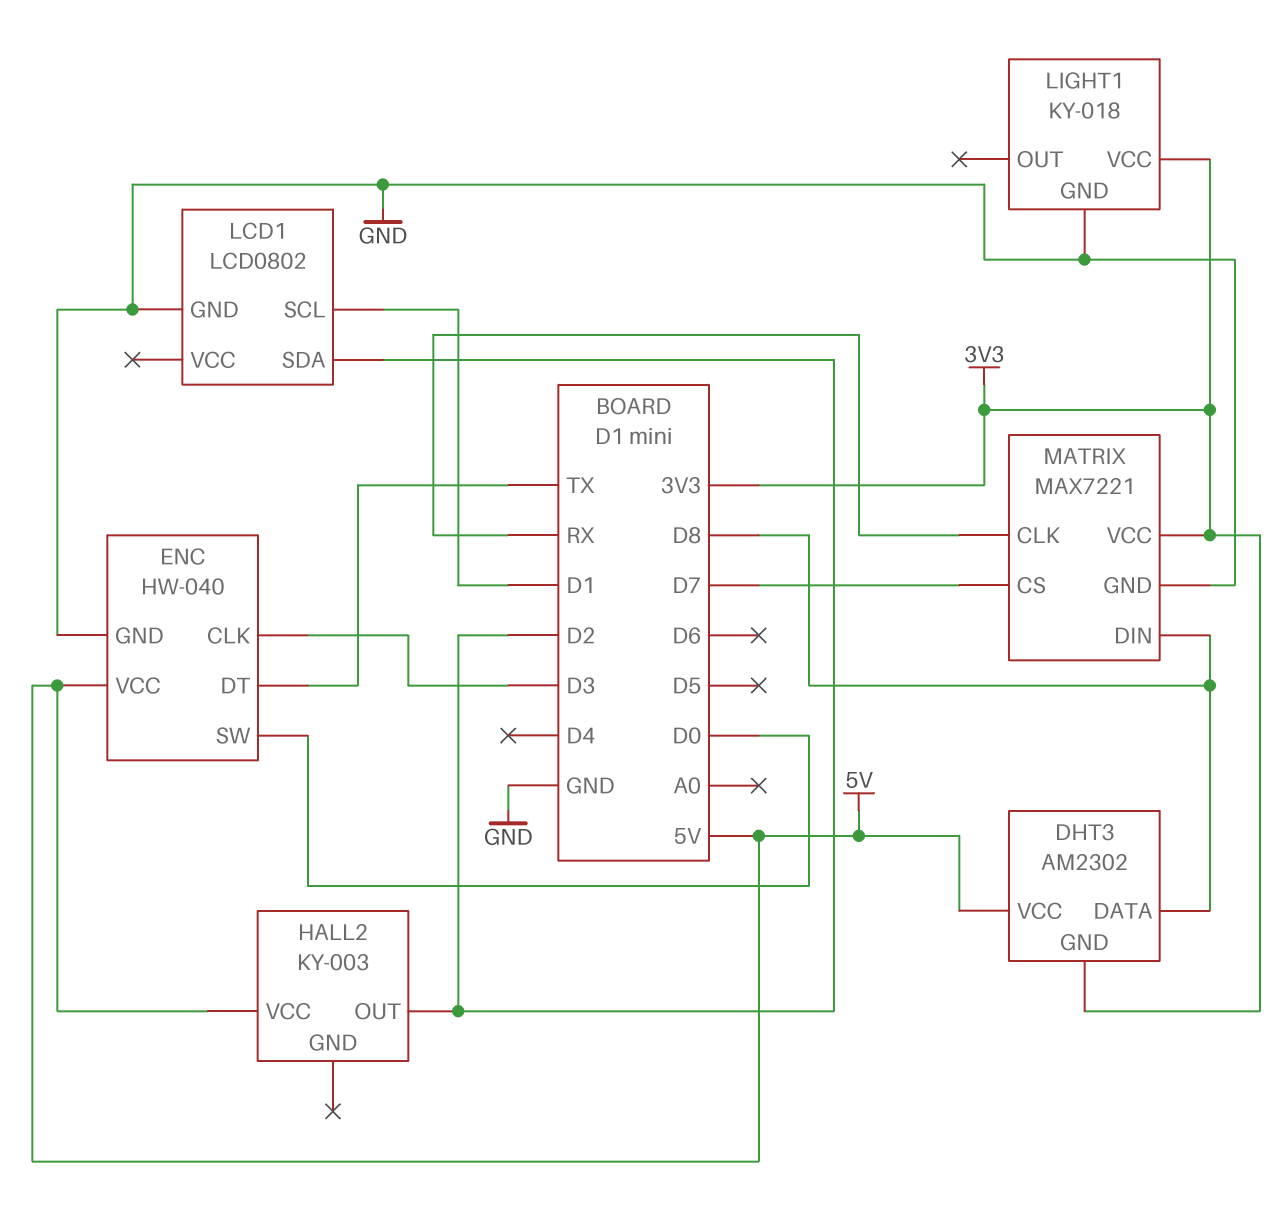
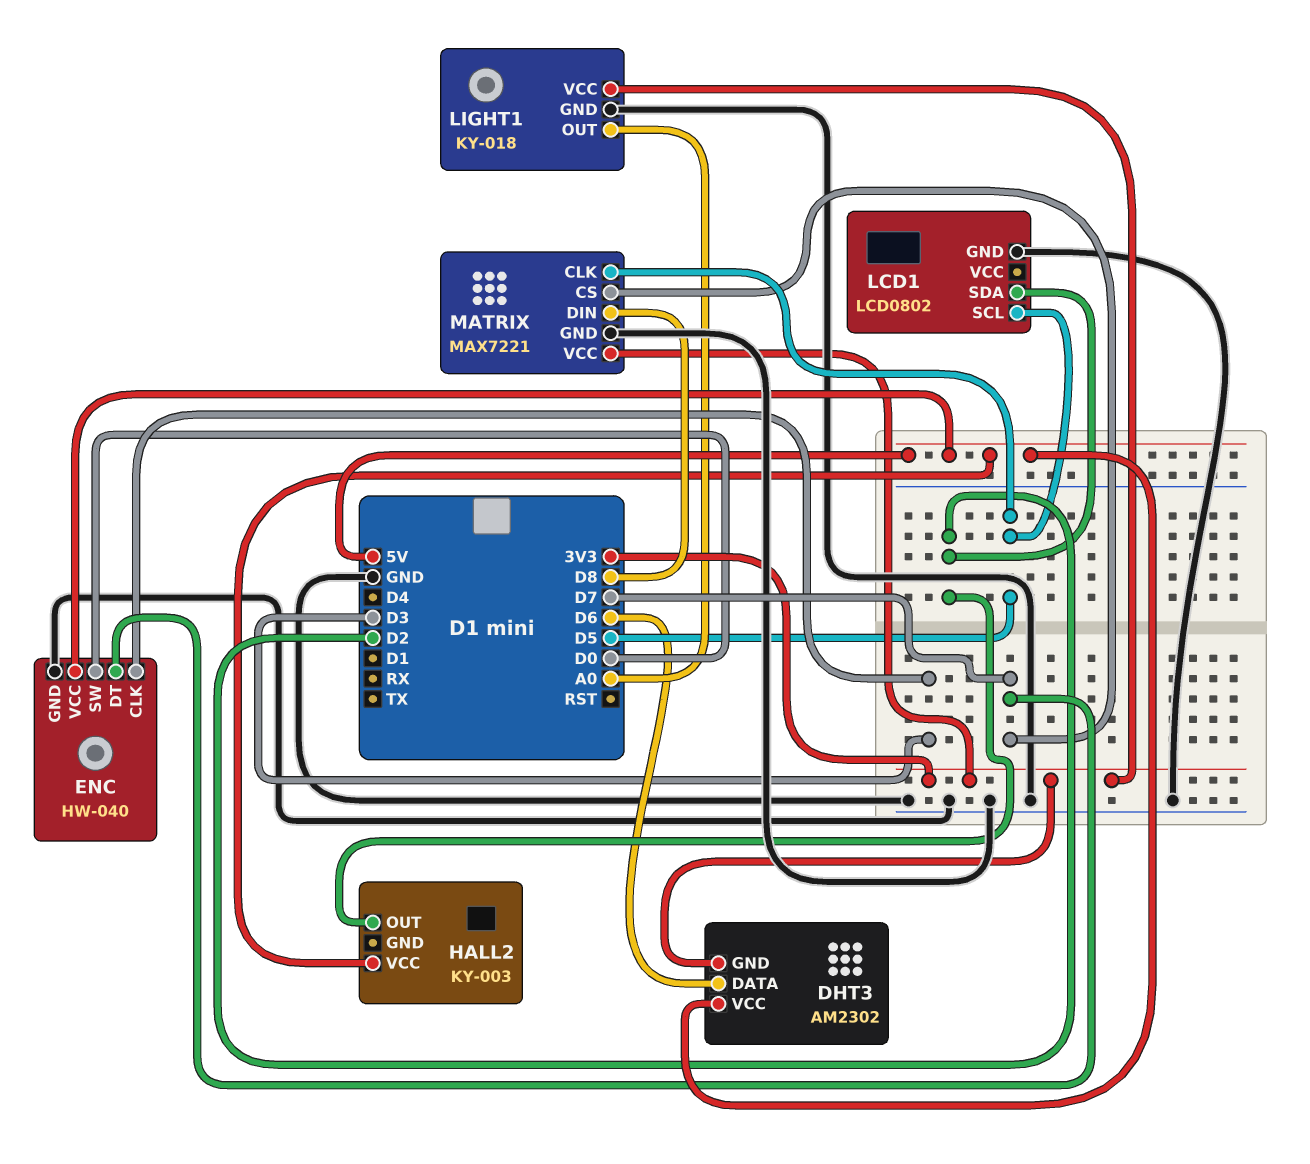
DHT3 pin DATA: D8 -> D6
ENC pin DT: TX -> D7
LCD1 pin SCL: D1 -> D5
LIGHT1 pin OUT: none -> A0
MATRIX pin CLK: RX -> D5

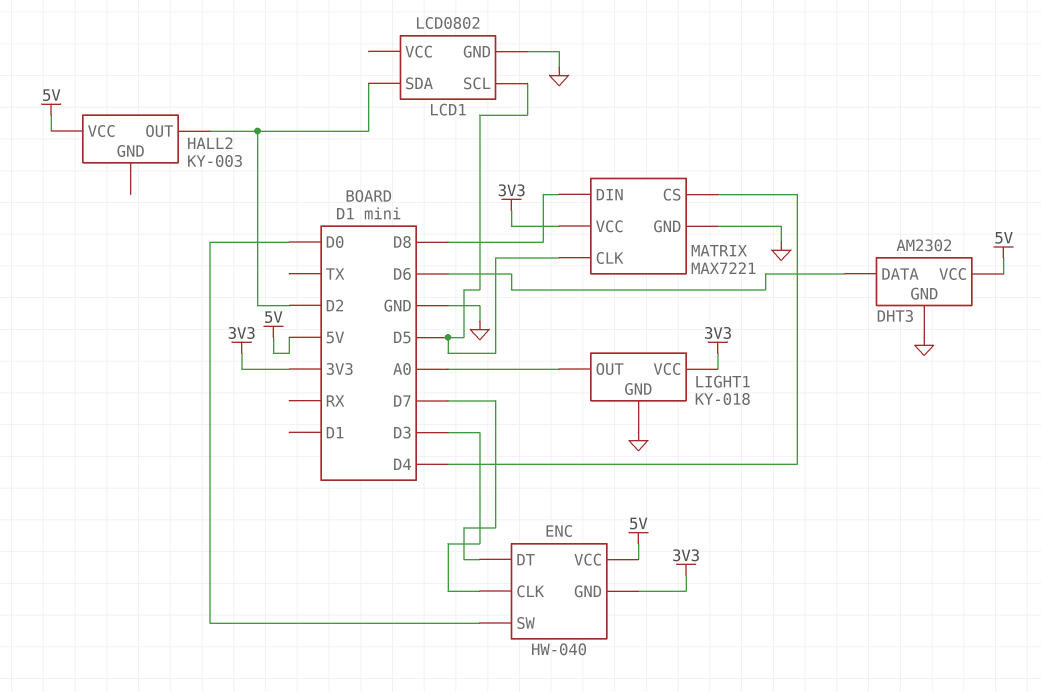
DHT3 pin GND: 3V3 -> GND
ENC pin GND: GND -> 3V3
MATRIX pin CS: D7 -> D4

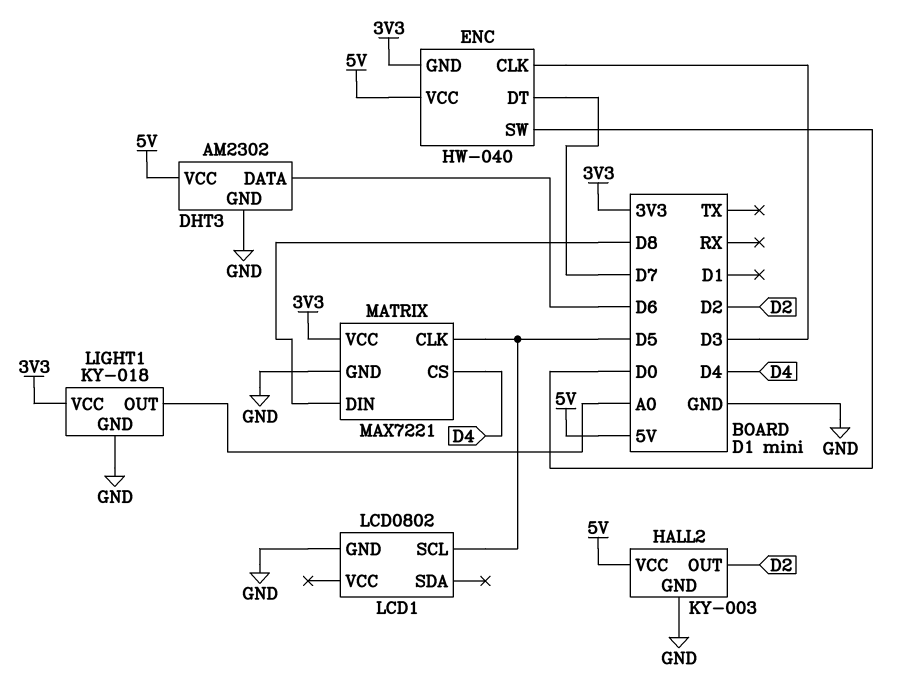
HALL2 pin GND: none -> GND
LCD1 pin SDA: D2 -> none

